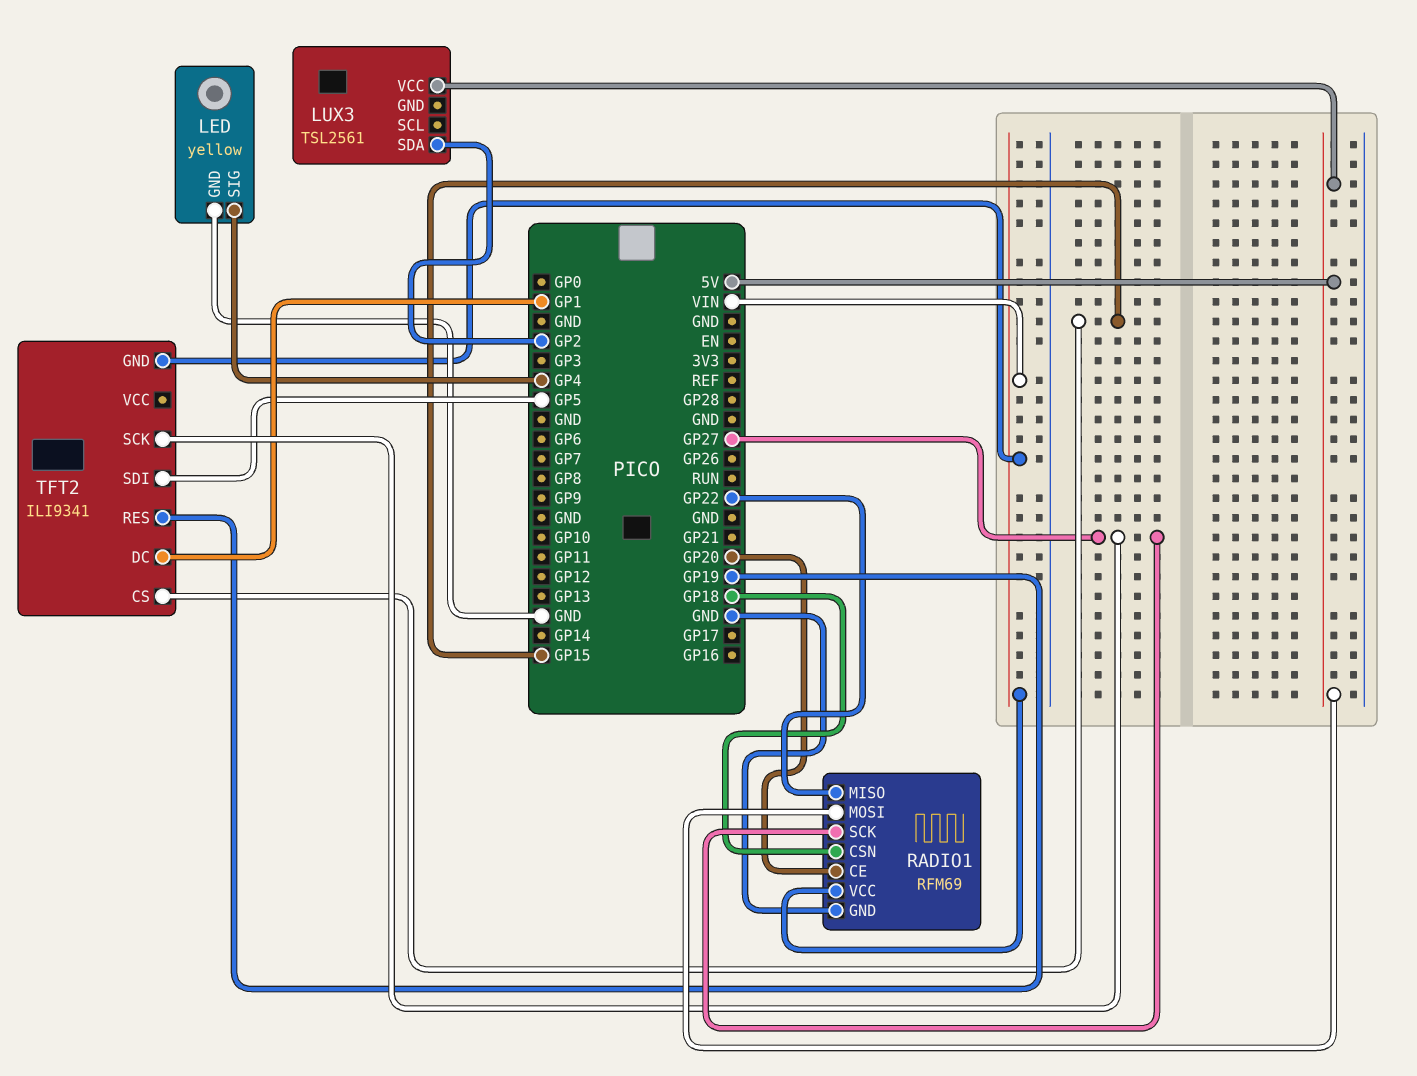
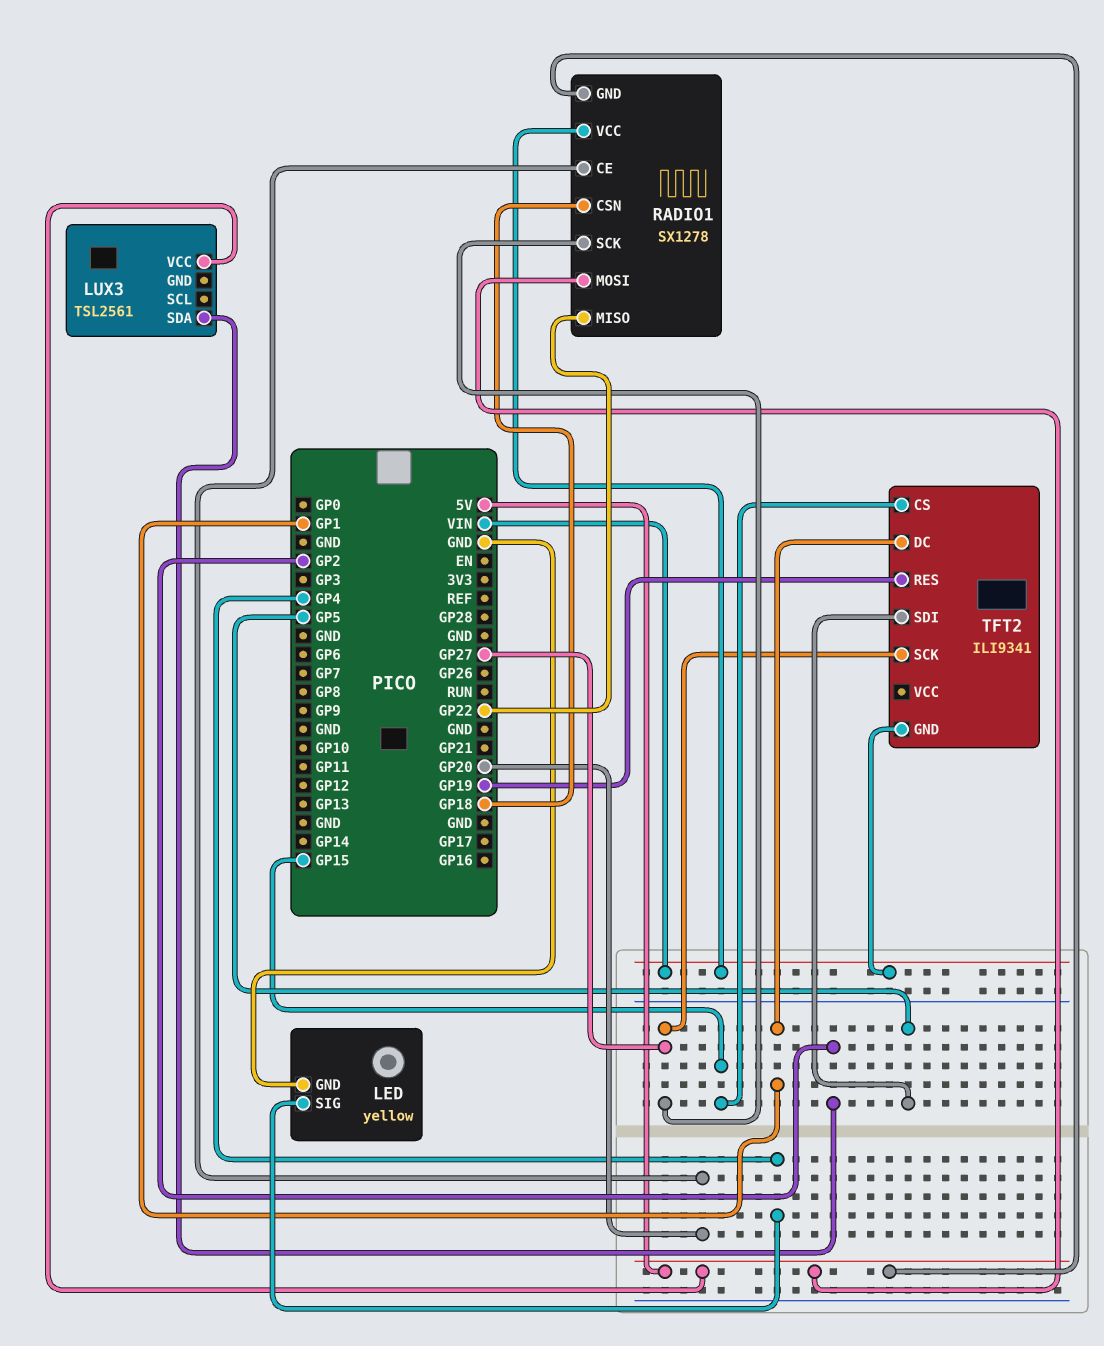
RADIO1: RFM69 -> SX1278
RADIO1 pin GND: GND -> 5V

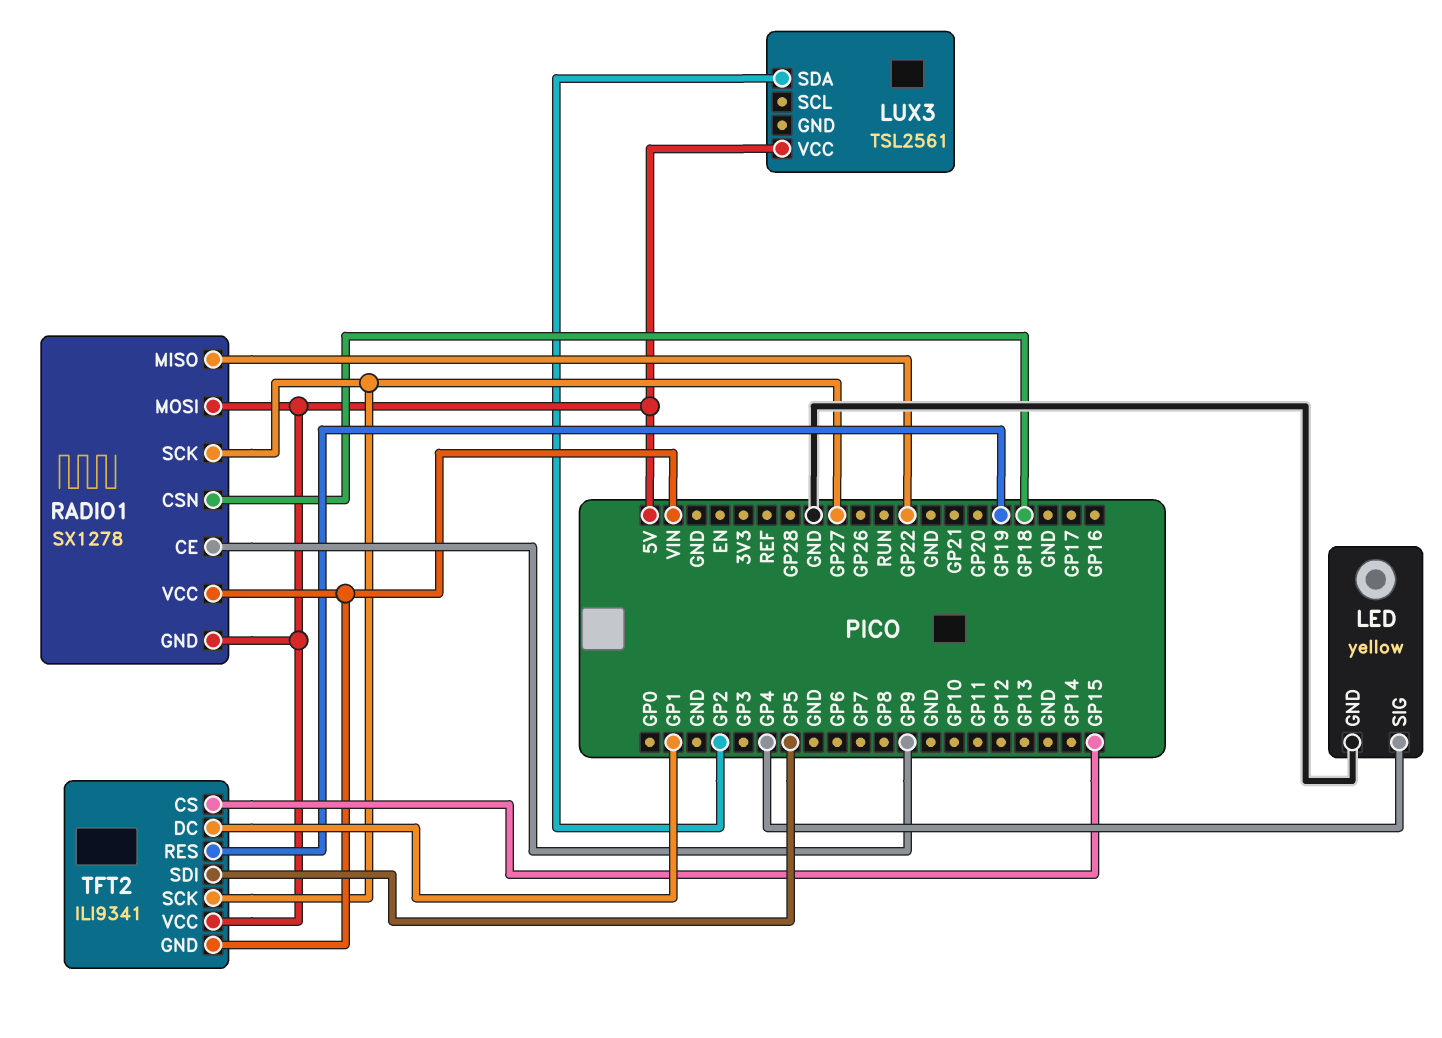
RADIO1 pin CE: GP20 -> GP9
TFT2 pin VCC: none -> 5V

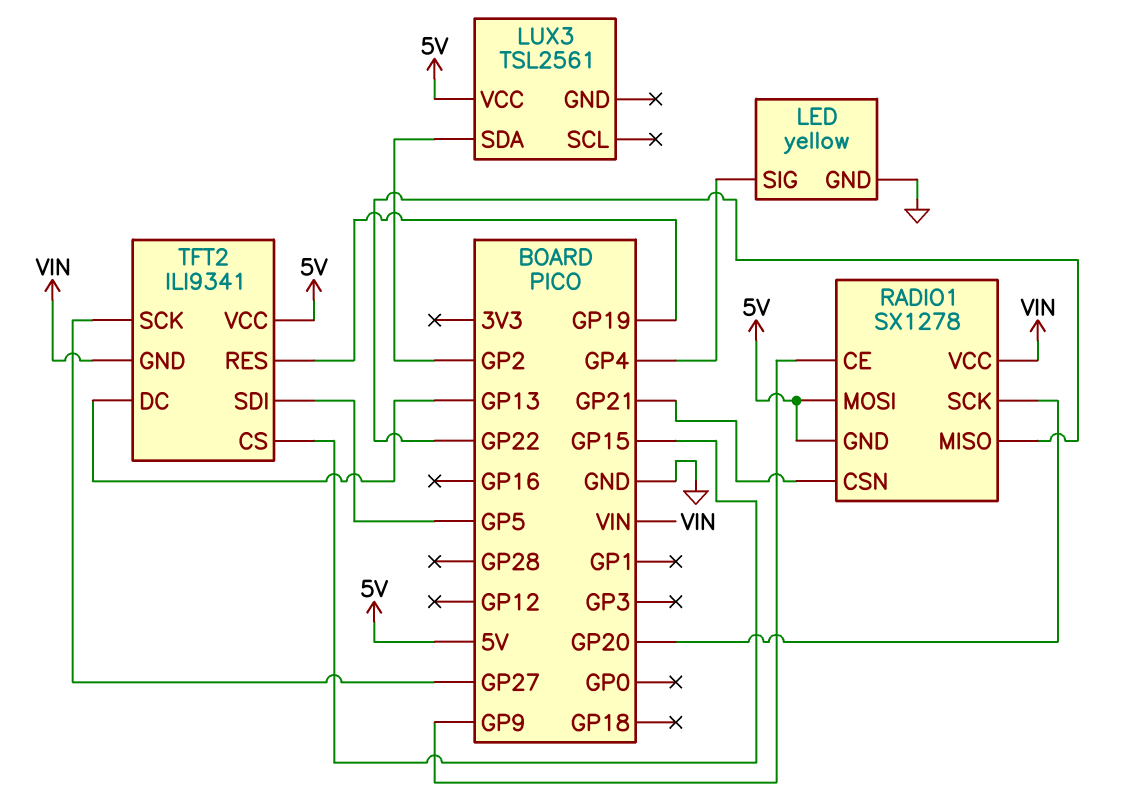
RADIO1 pin CSN: GP18 -> GP21
RADIO1 pin SCK: GP27 -> GP20
TFT2 pin DC: GP1 -> GP13

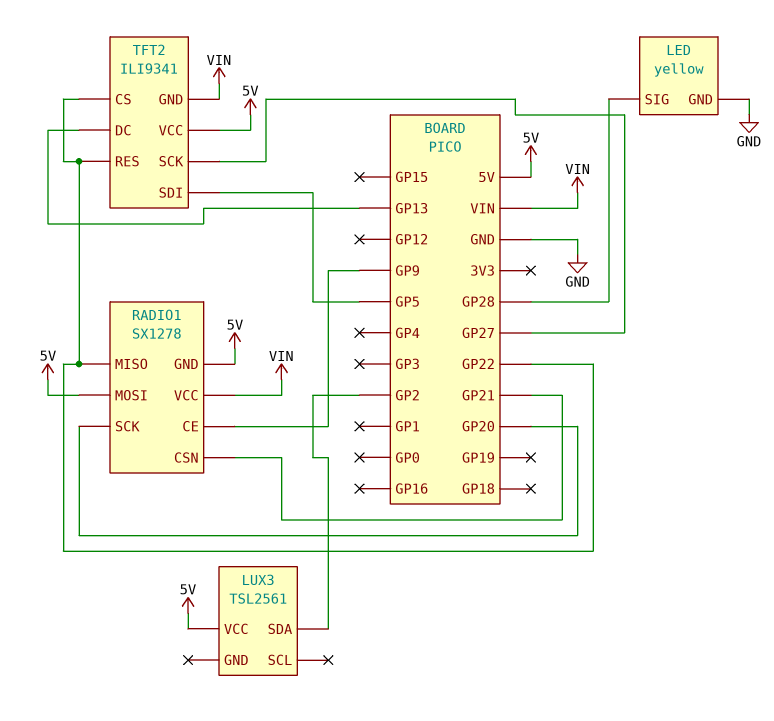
LED pin SIG: GP4 -> GP28
TFT2 pin CS: GP15 -> GP22
TFT2 pin RES: GP19 -> GP22

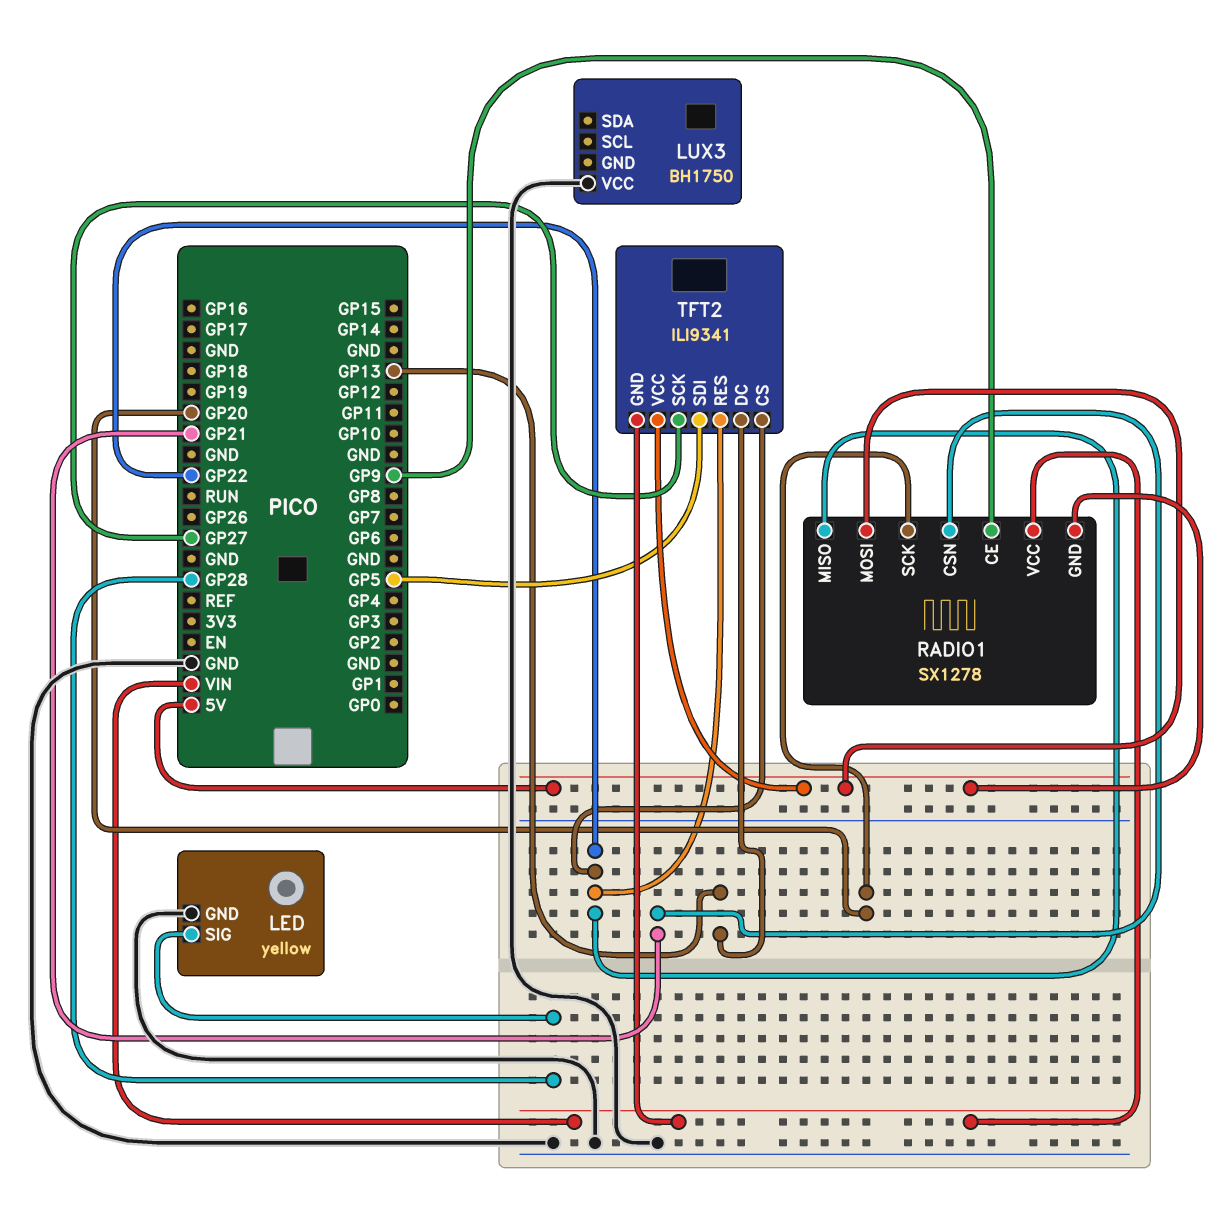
LUX3: TSL2561 -> BH1750
LUX3 pin SDA: GP2 -> none
LUX3 pin VCC: 5V -> GND

